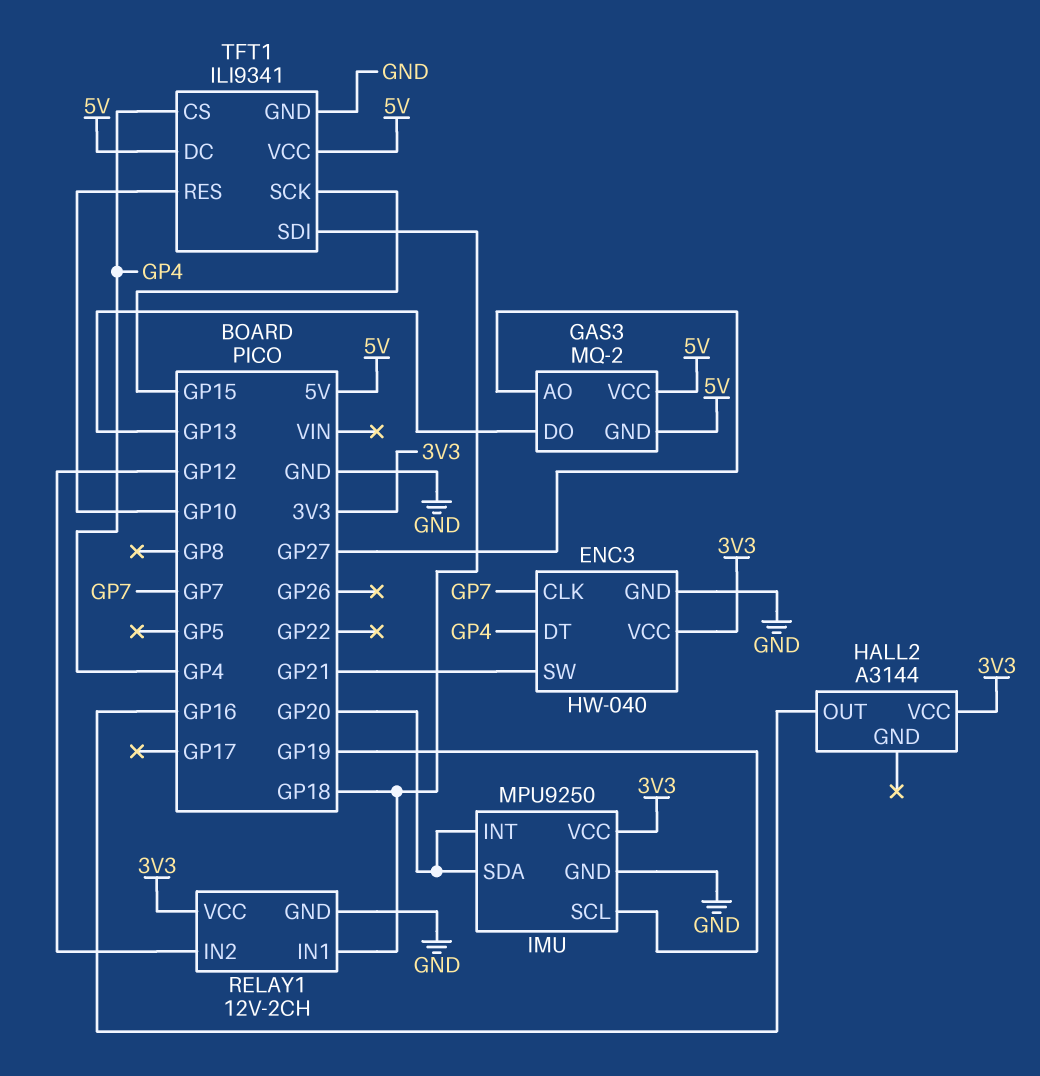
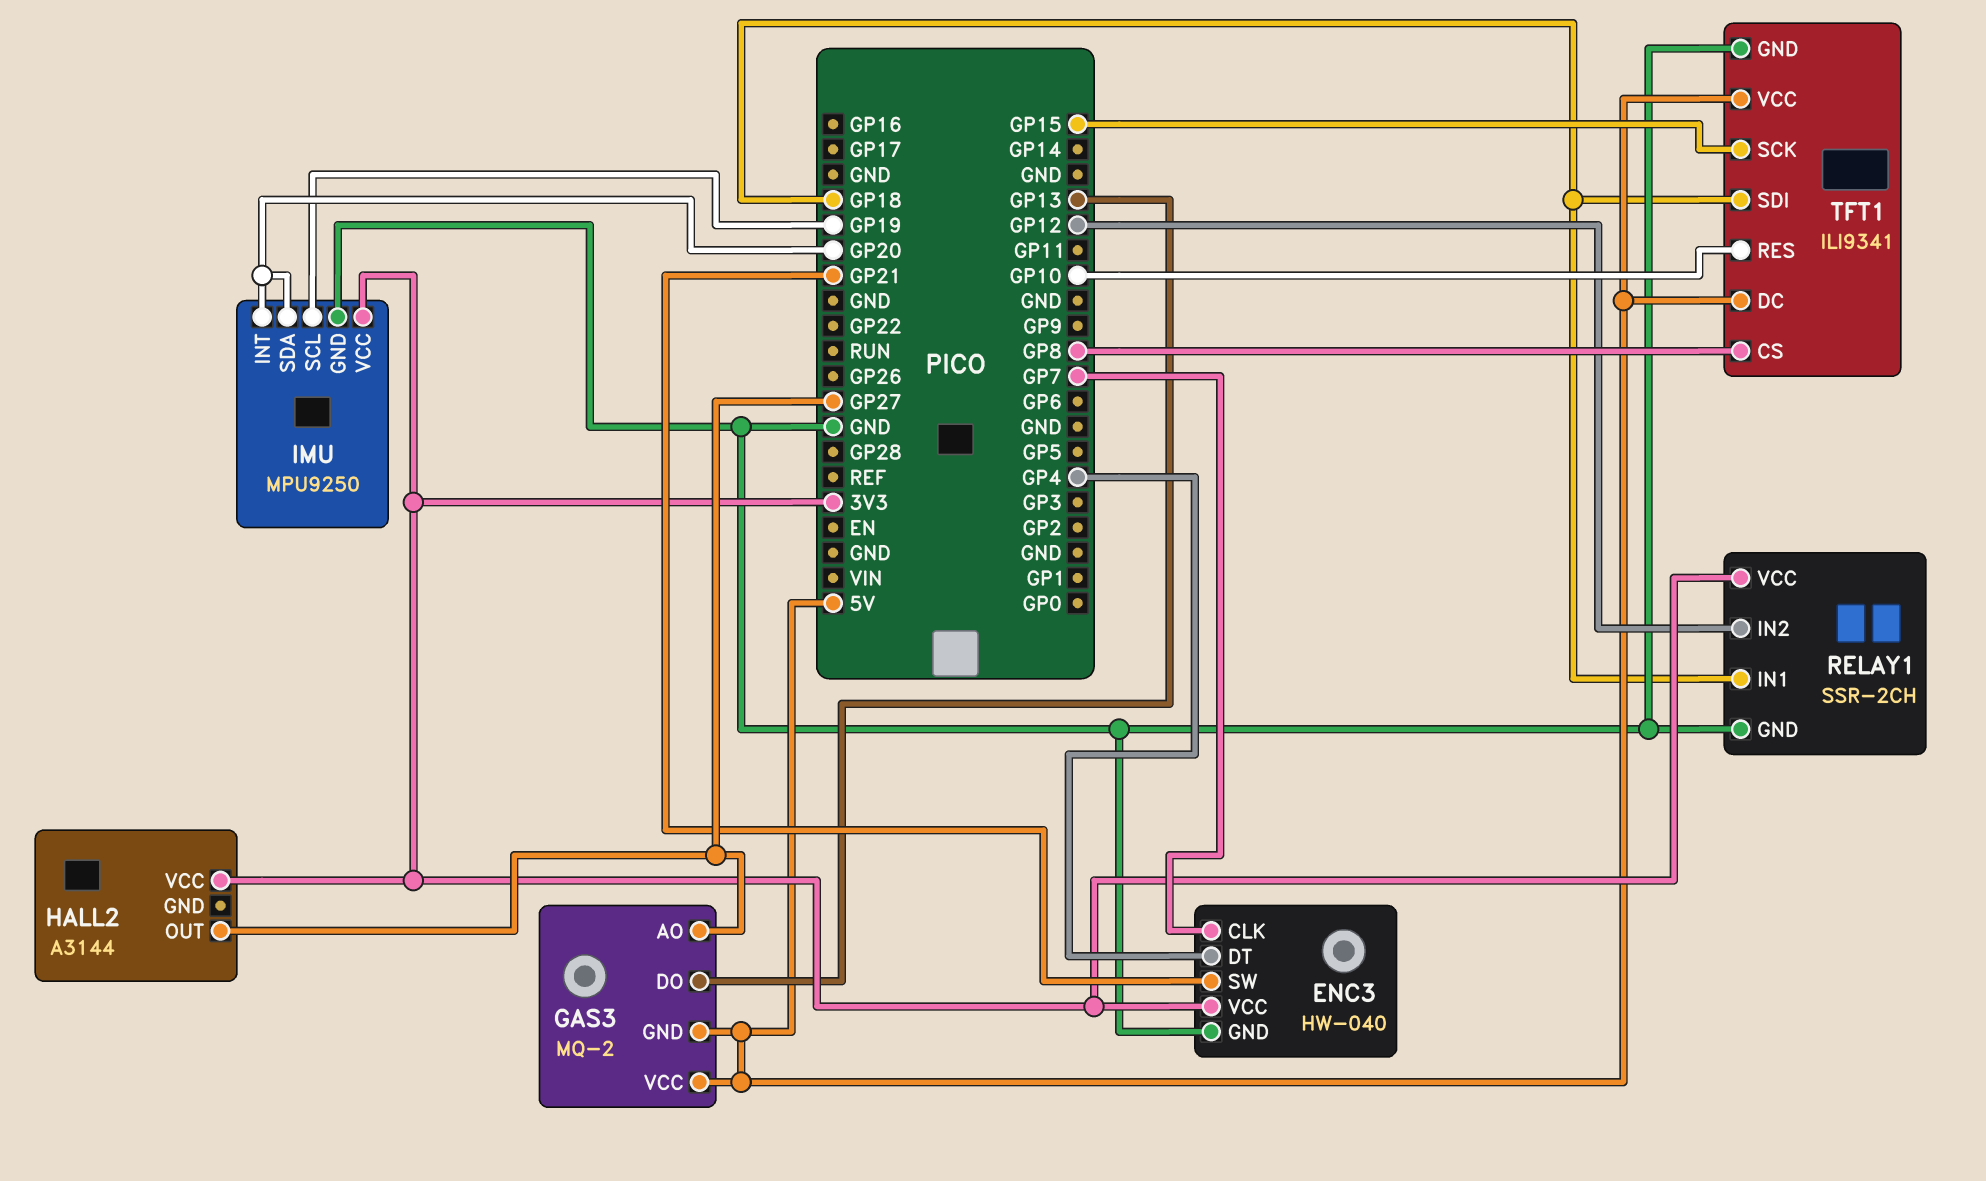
HALL2 pin OUT: GP16 -> GP27
RELAY1: 12V-2CH -> SSR-2CH
TFT1 pin CS: GP4 -> GP8

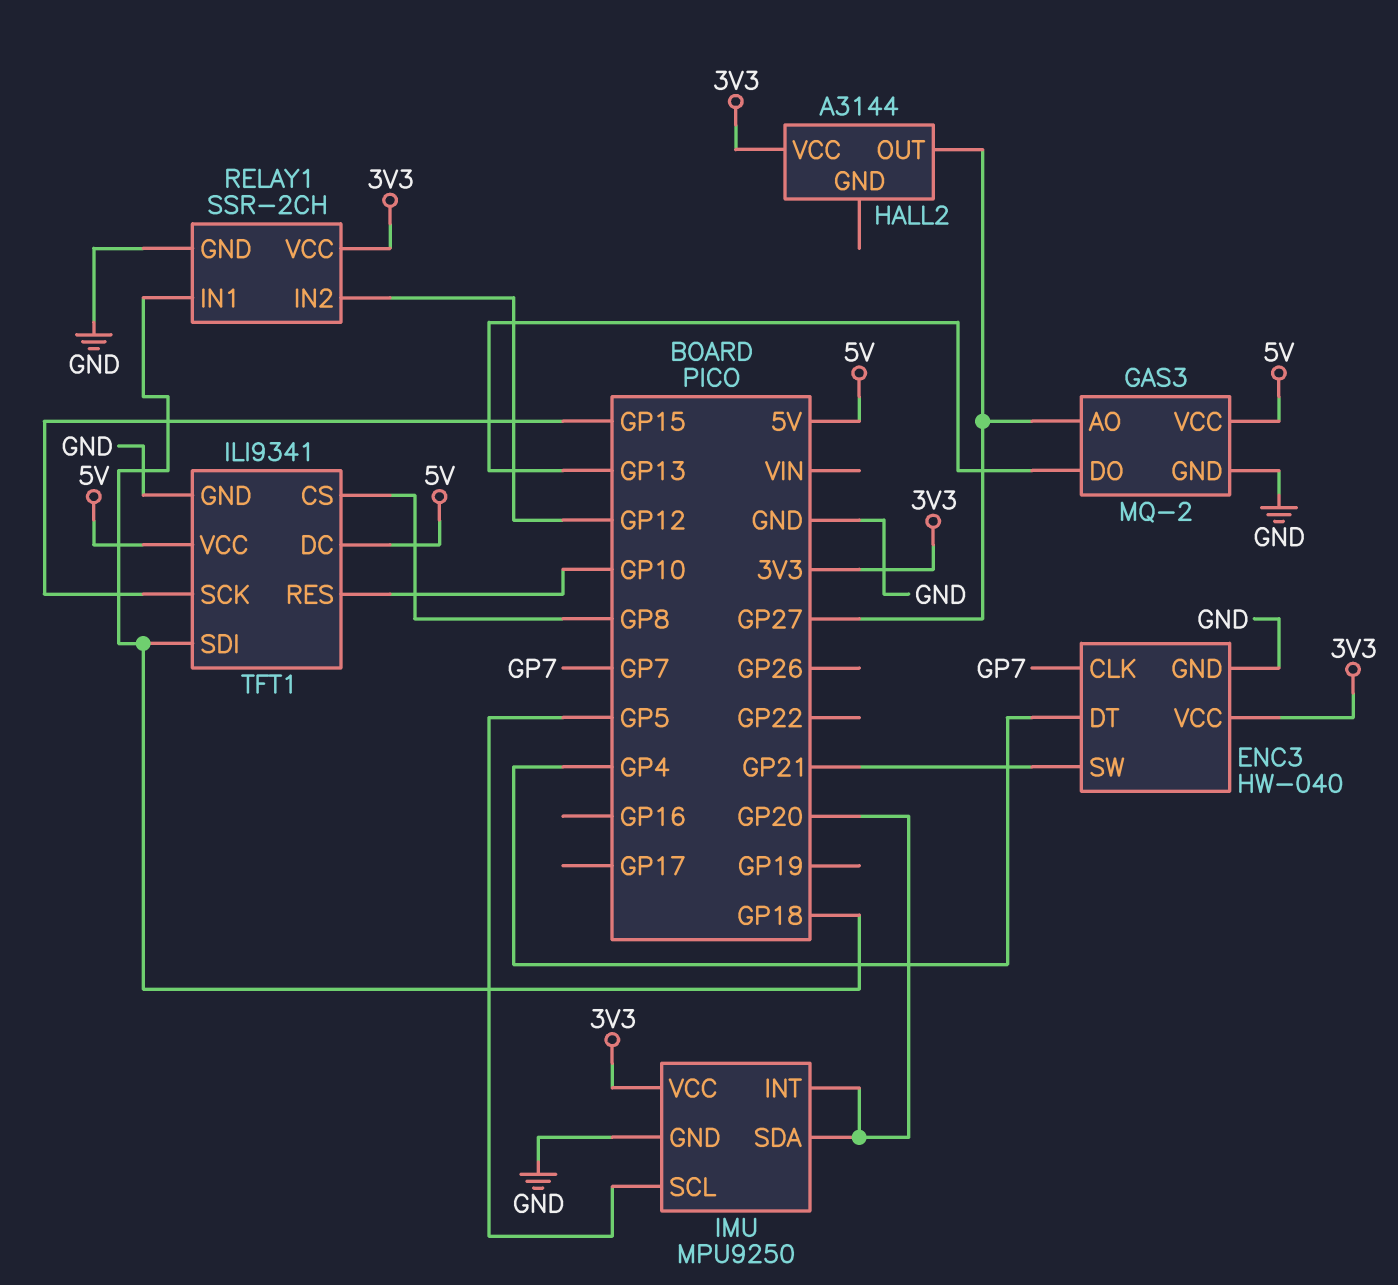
GAS3 pin GND: 5V -> GND
IMU pin SCL: GP19 -> GP5

